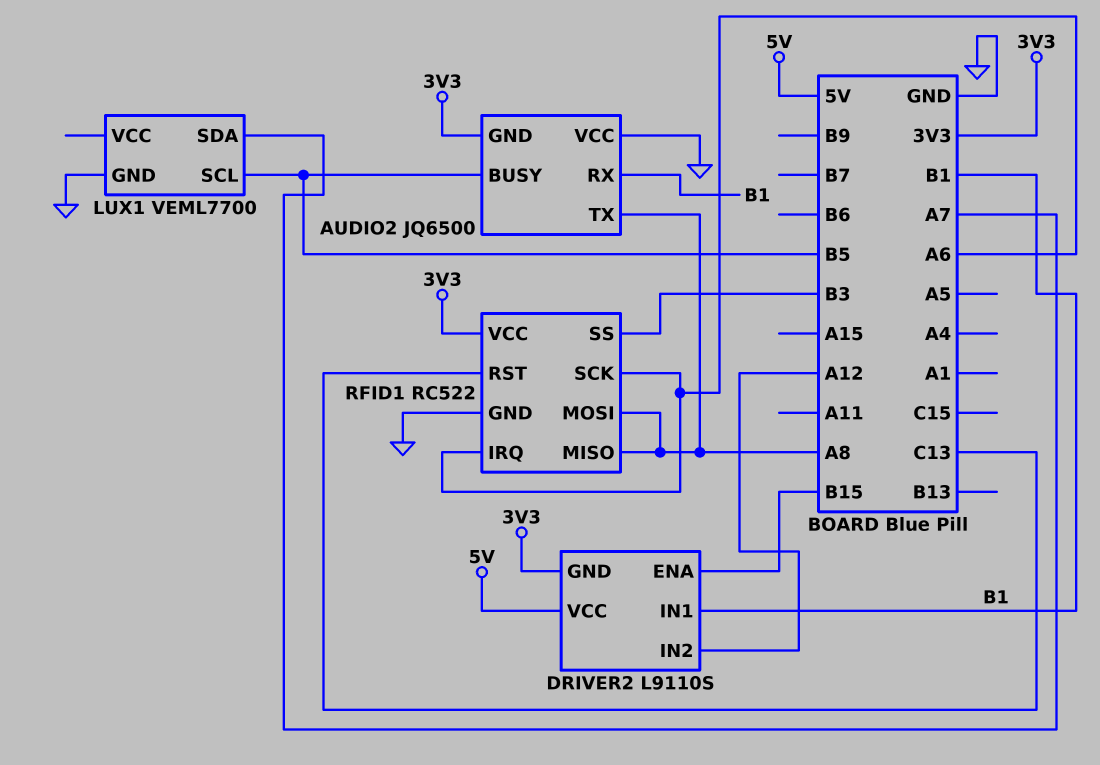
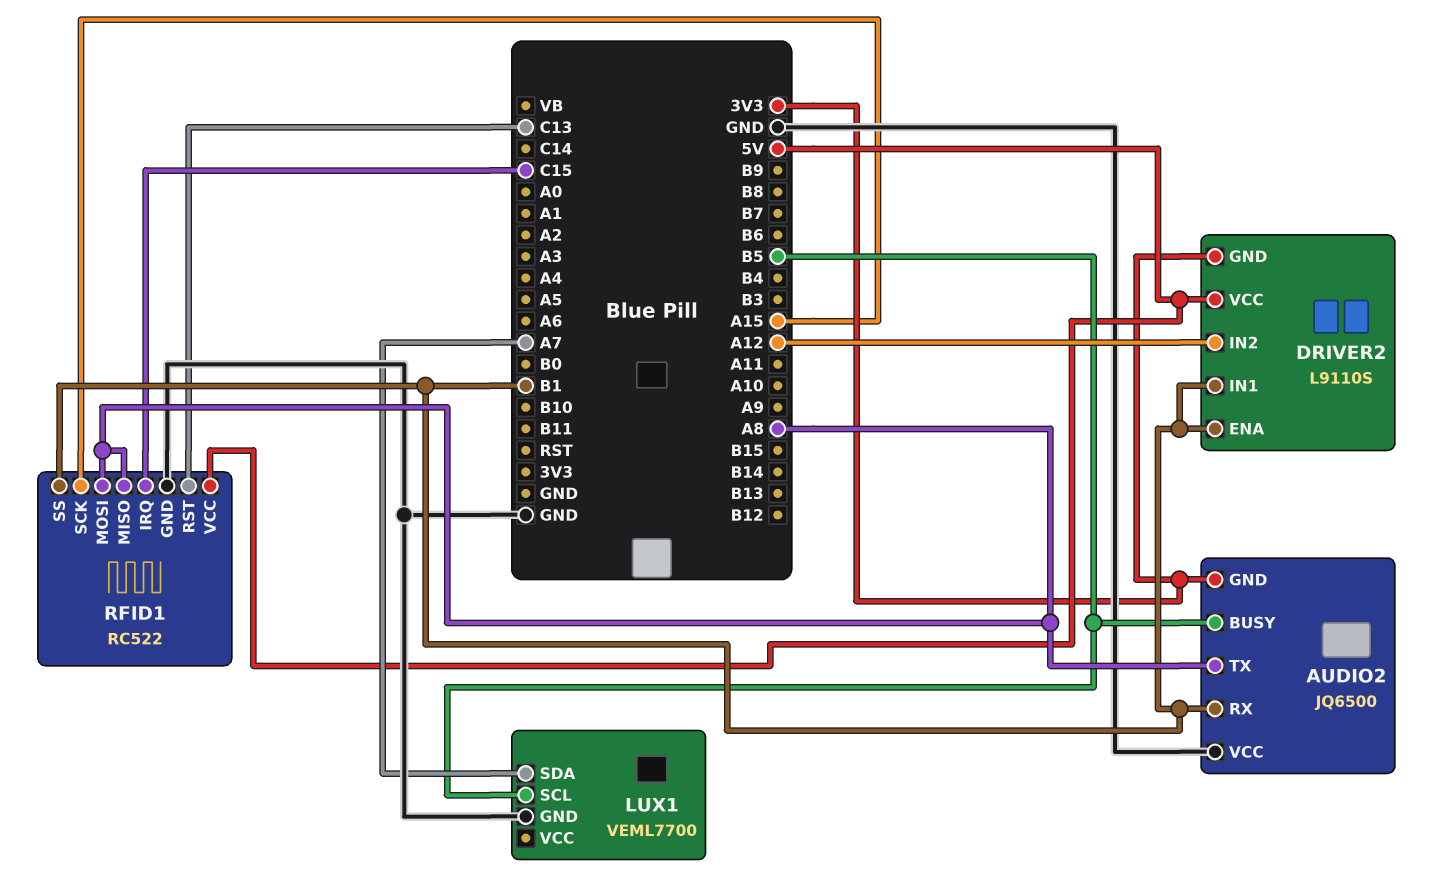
DRIVER2 pin ENA: B15 -> B1
RFID1 pin IRQ: A6 -> C15
RFID1 pin SCK: A6 -> A15
RFID1 pin SS: B3 -> B1
RFID1 pin VCC: 3V3 -> 5V

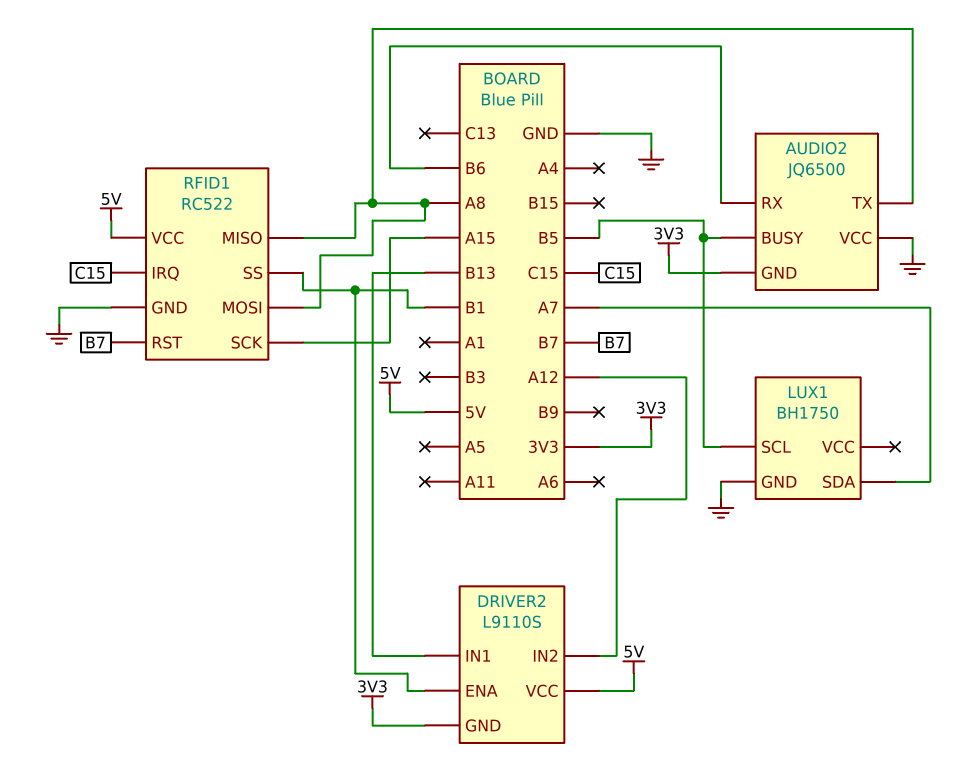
AUDIO2 pin RX: B1 -> B6
DRIVER2 pin IN1: B1 -> B13
LUX1: VEML7700 -> BH1750
RFID1 pin RST: C13 -> B7

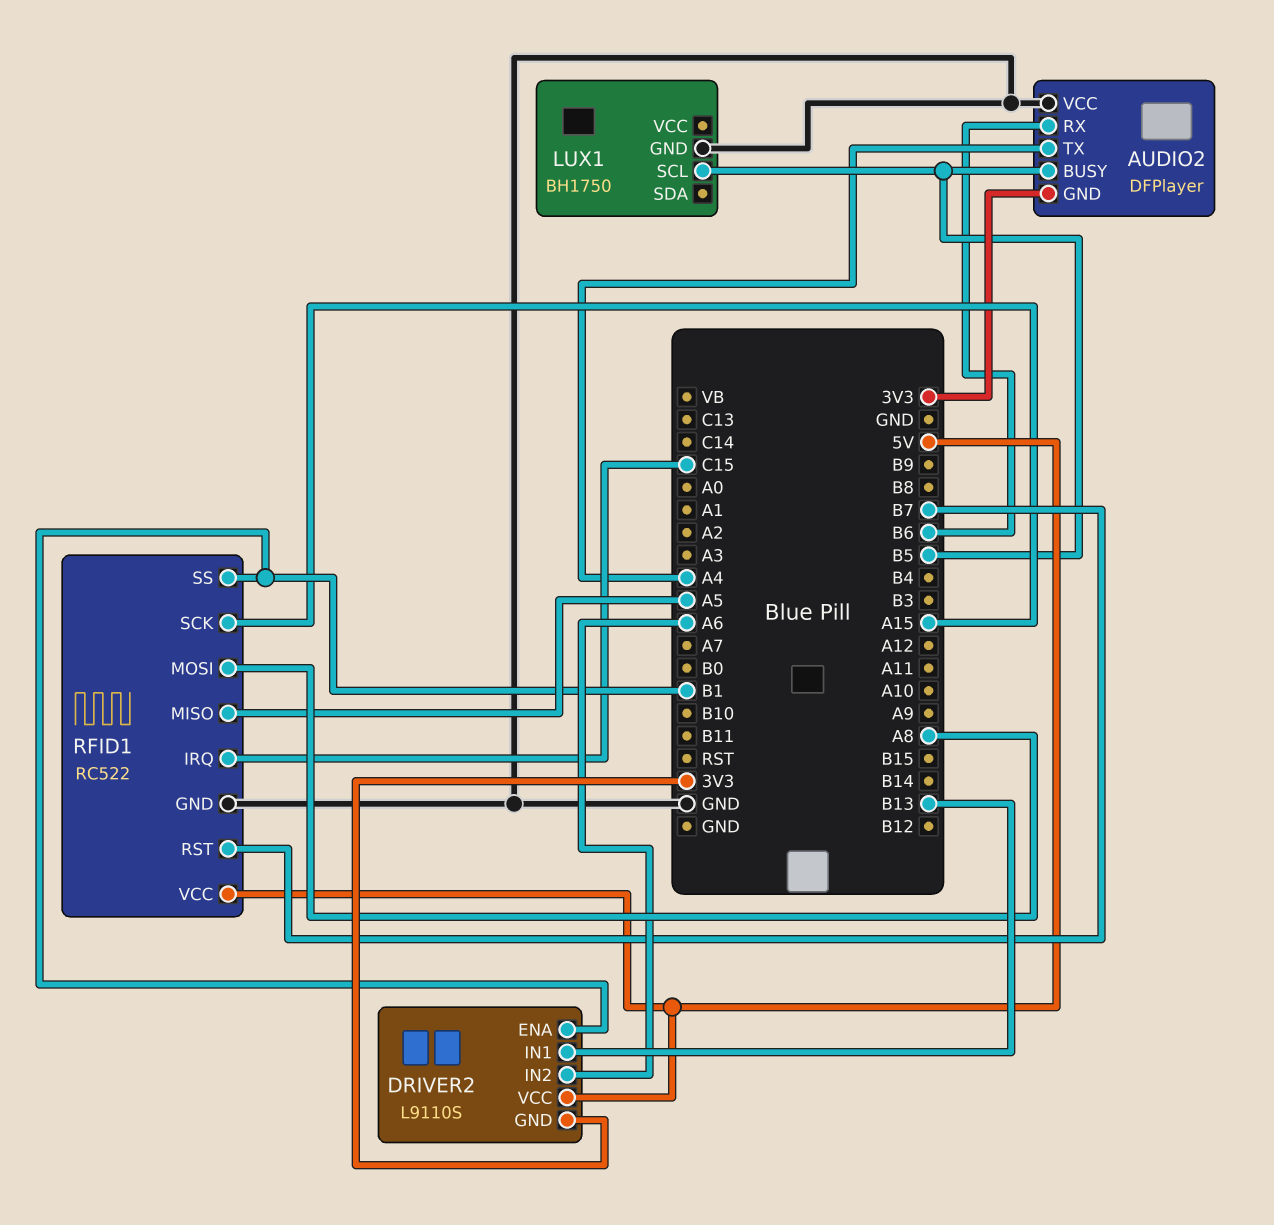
AUDIO2: JQ6500 -> DFPlayer
AUDIO2 pin TX: A8 -> A4
DRIVER2 pin IN2: A12 -> A6
LUX1 pin SDA: A7 -> none
RFID1 pin MISO: A8 -> A5

